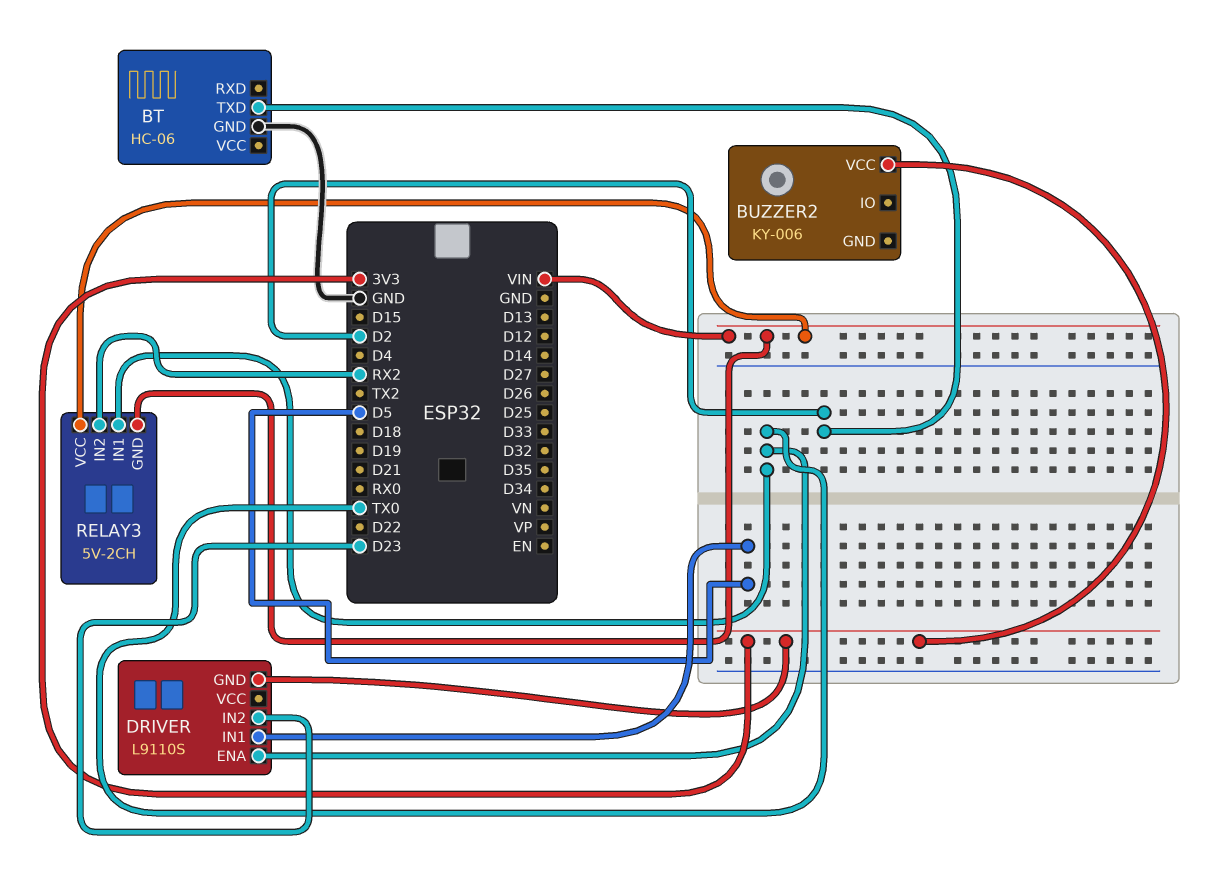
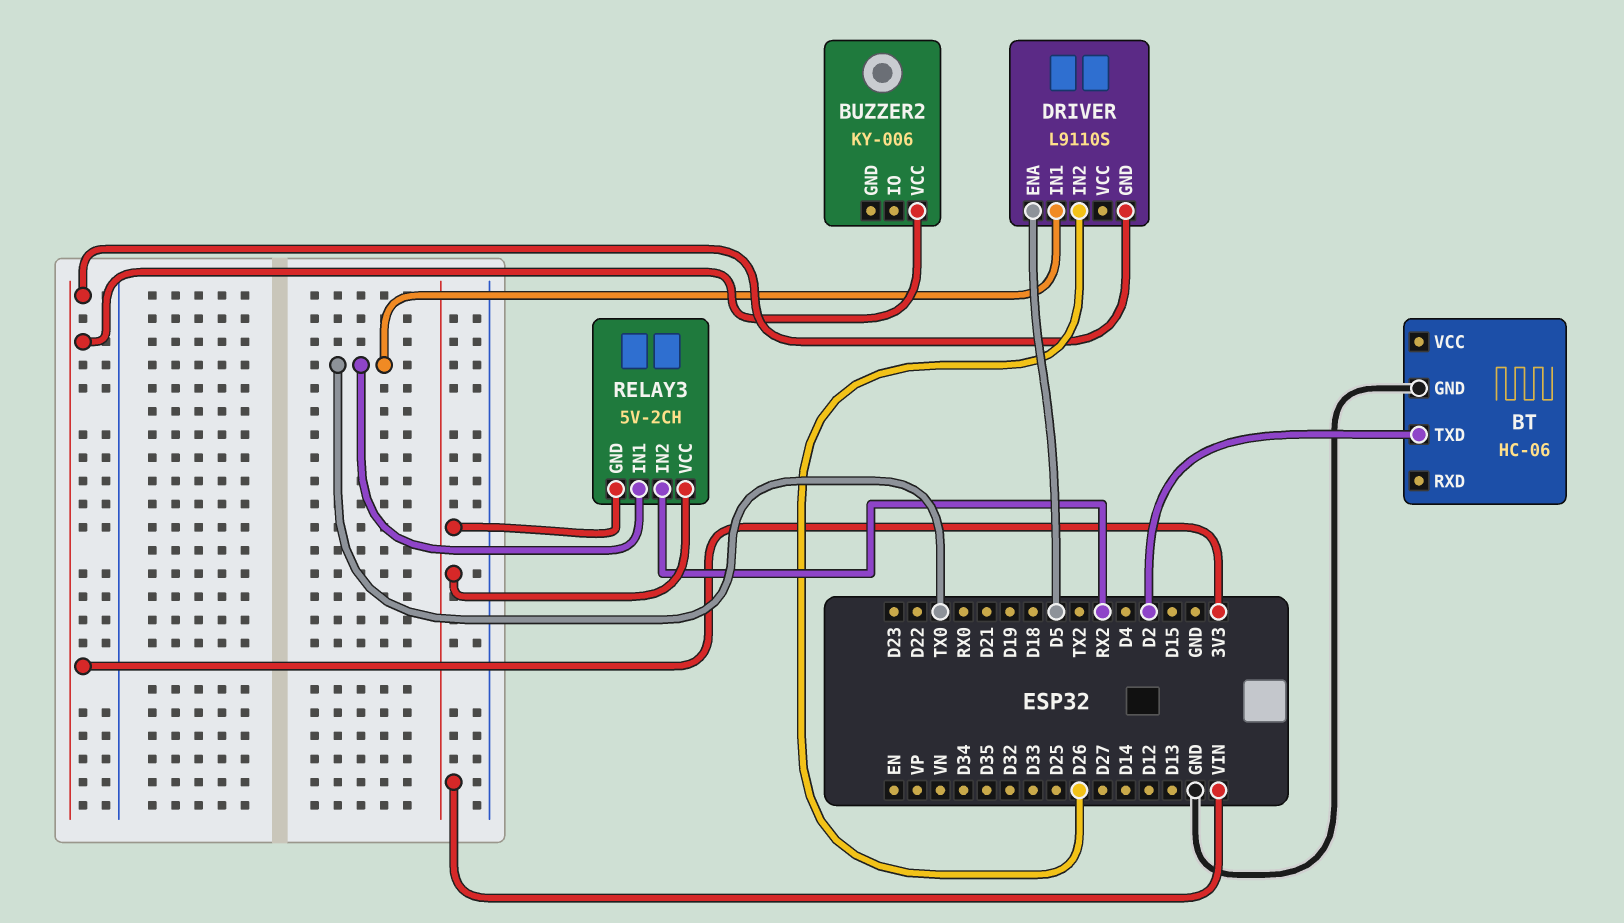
DRIVER pin ENA: TX0 -> D5
DRIVER pin IN1: D5 -> TX0
DRIVER pin IN2: D23 -> D26

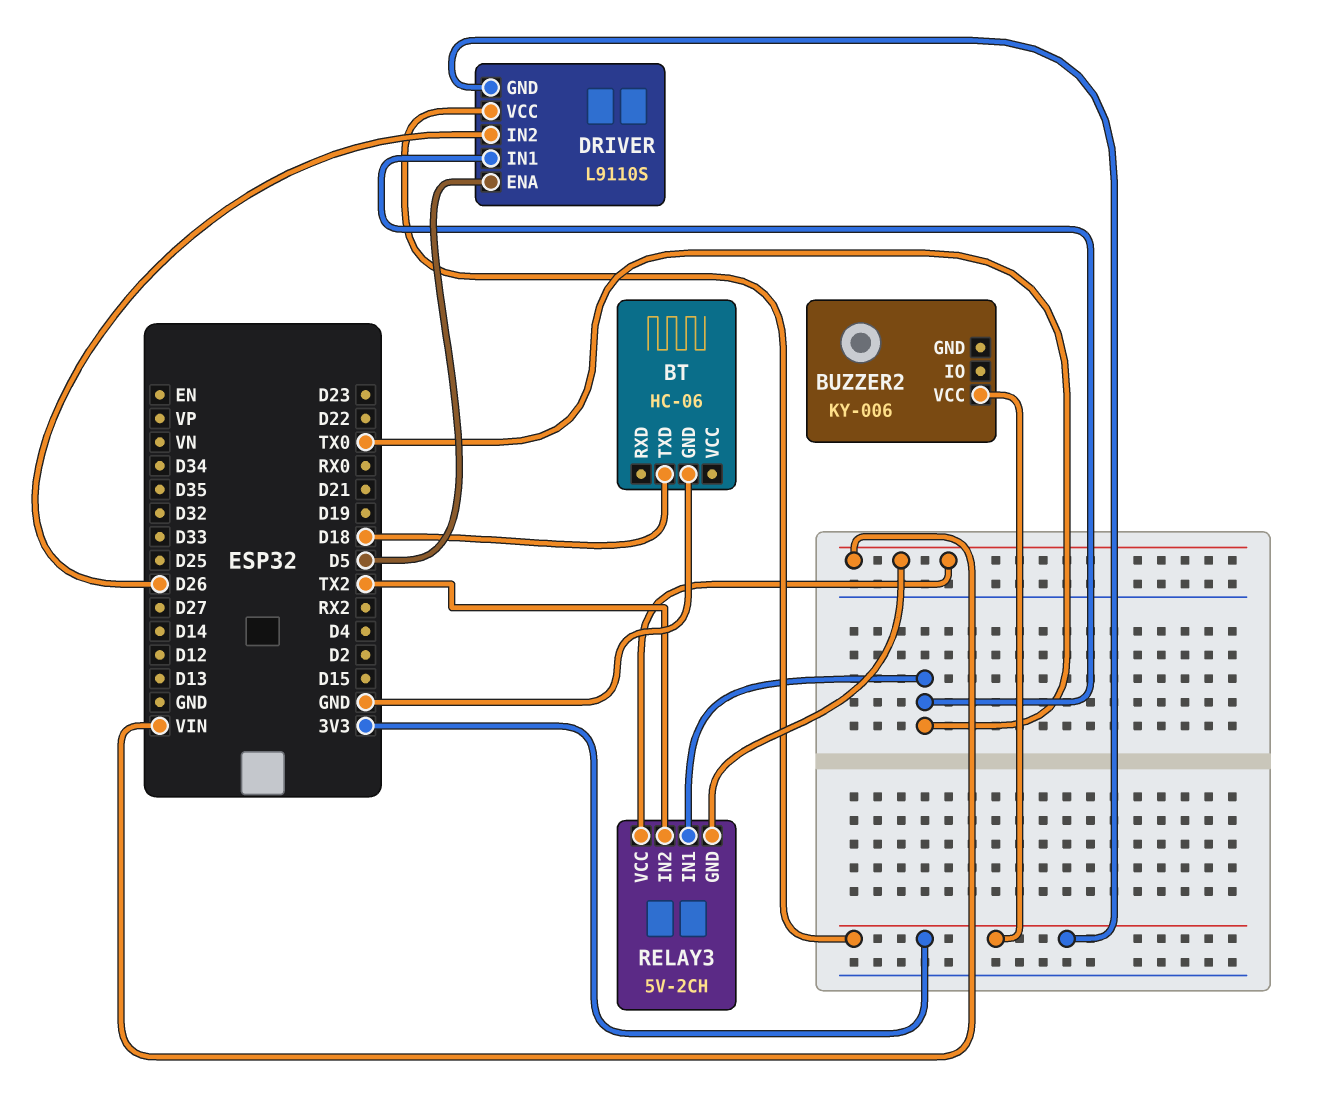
BT pin TXD: D2 -> D18
DRIVER pin VCC: none -> 3V3
RELAY3 pin IN2: RX2 -> TX2

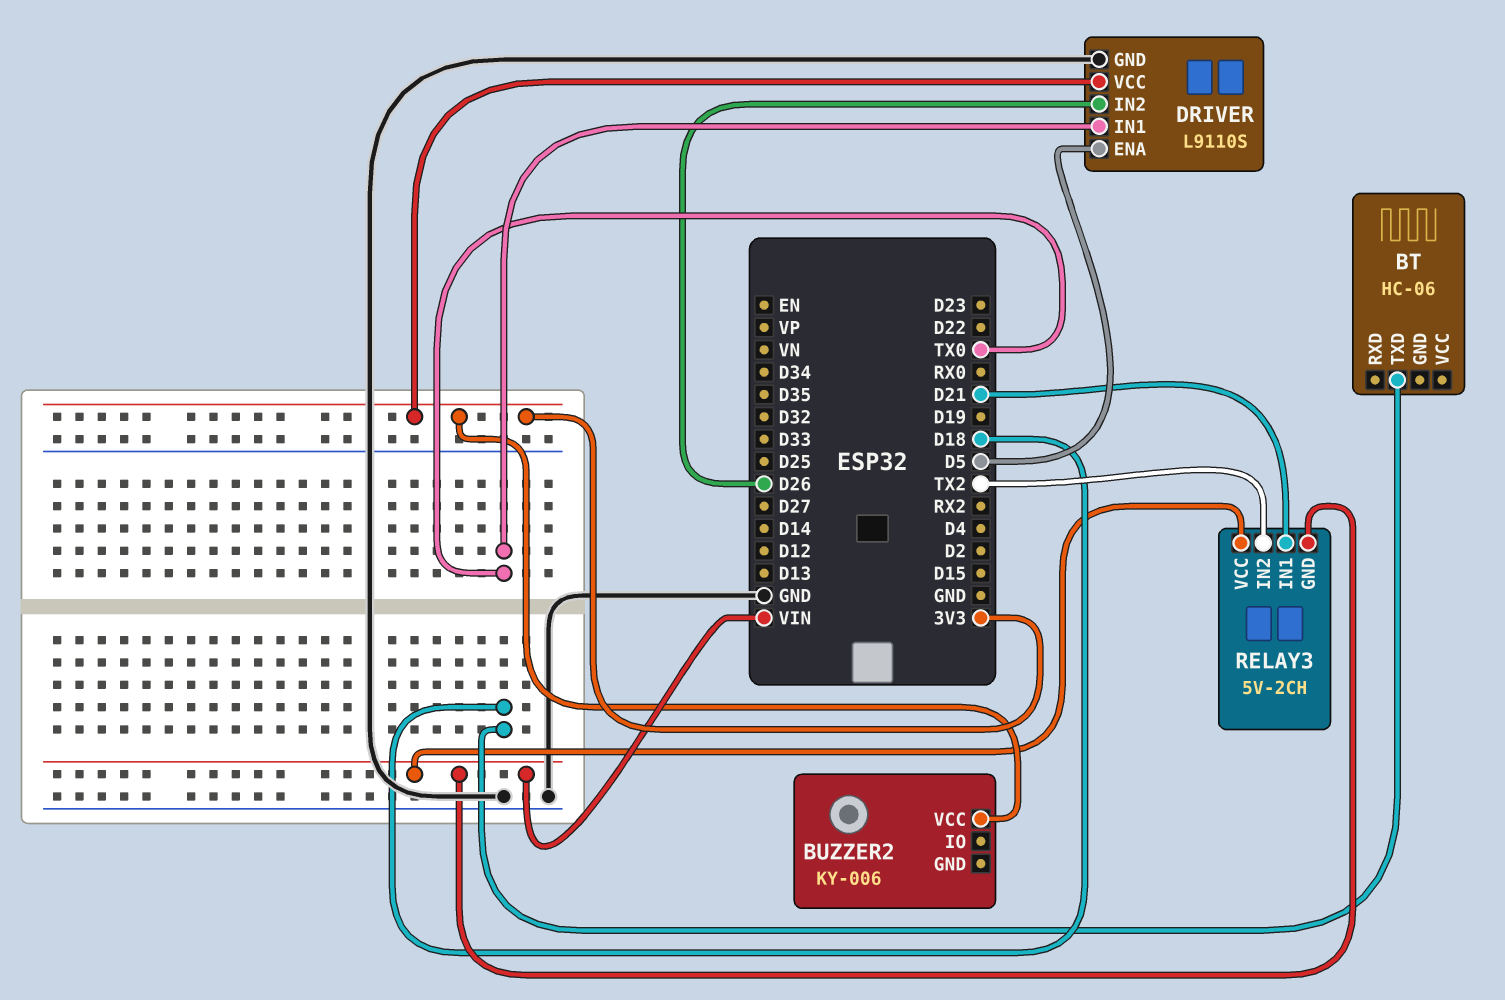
BT pin GND: GND -> none
DRIVER pin GND: 3V3 -> GND
RELAY3 pin IN1: TX0 -> D21

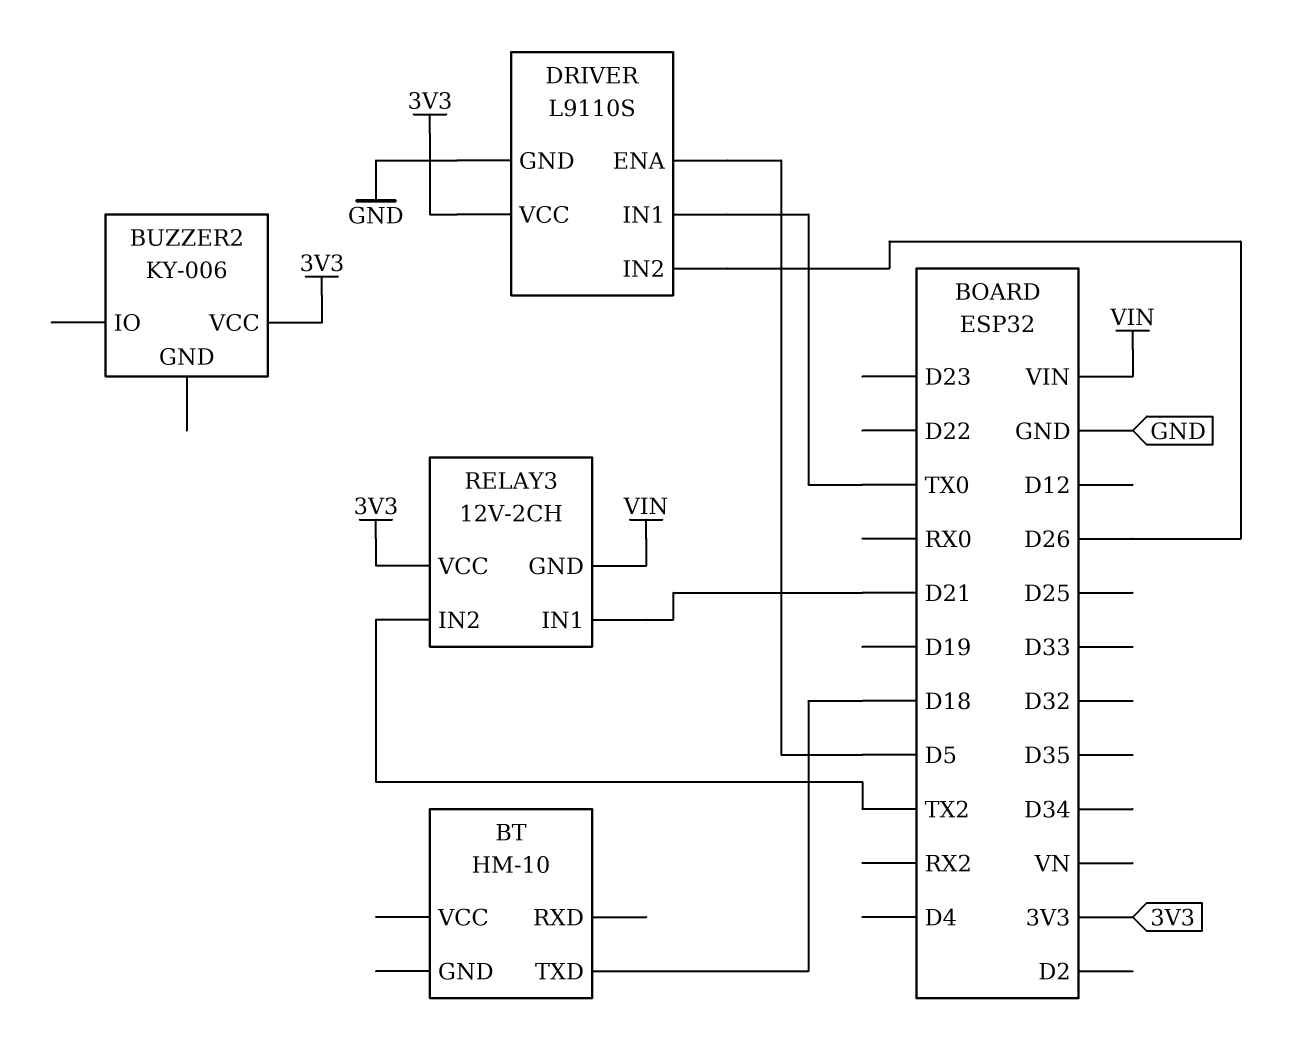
BT: HC-06 -> HM-10
RELAY3: 5V-2CH -> 12V-2CH
RELAY3 pin VCC: VIN -> 3V3

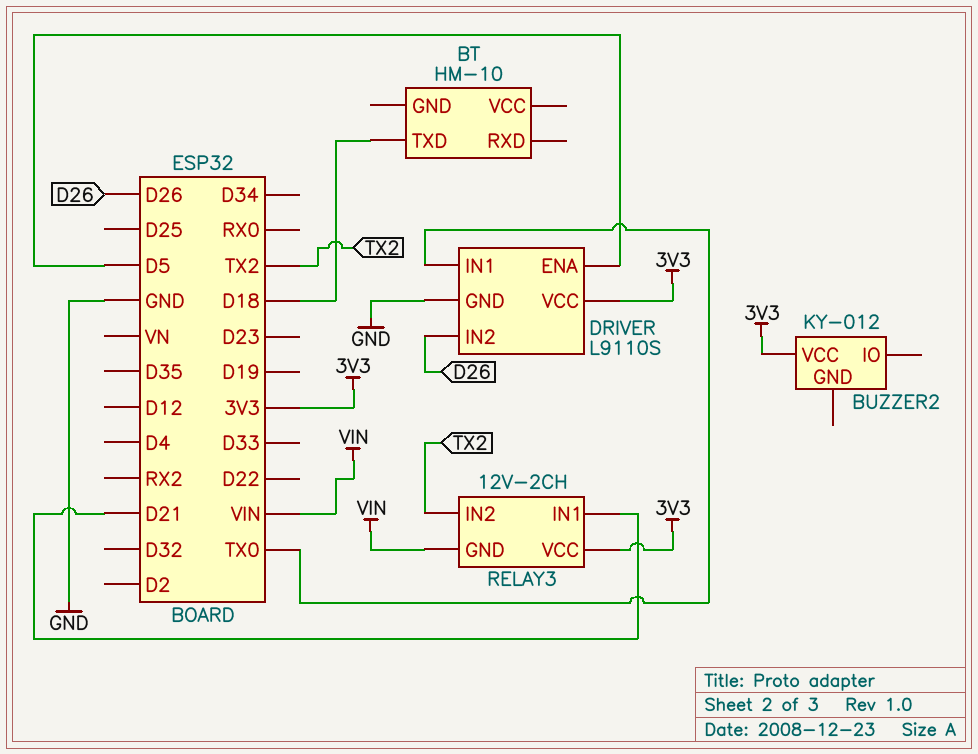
BUZZER2: KY-006 -> KY-012

